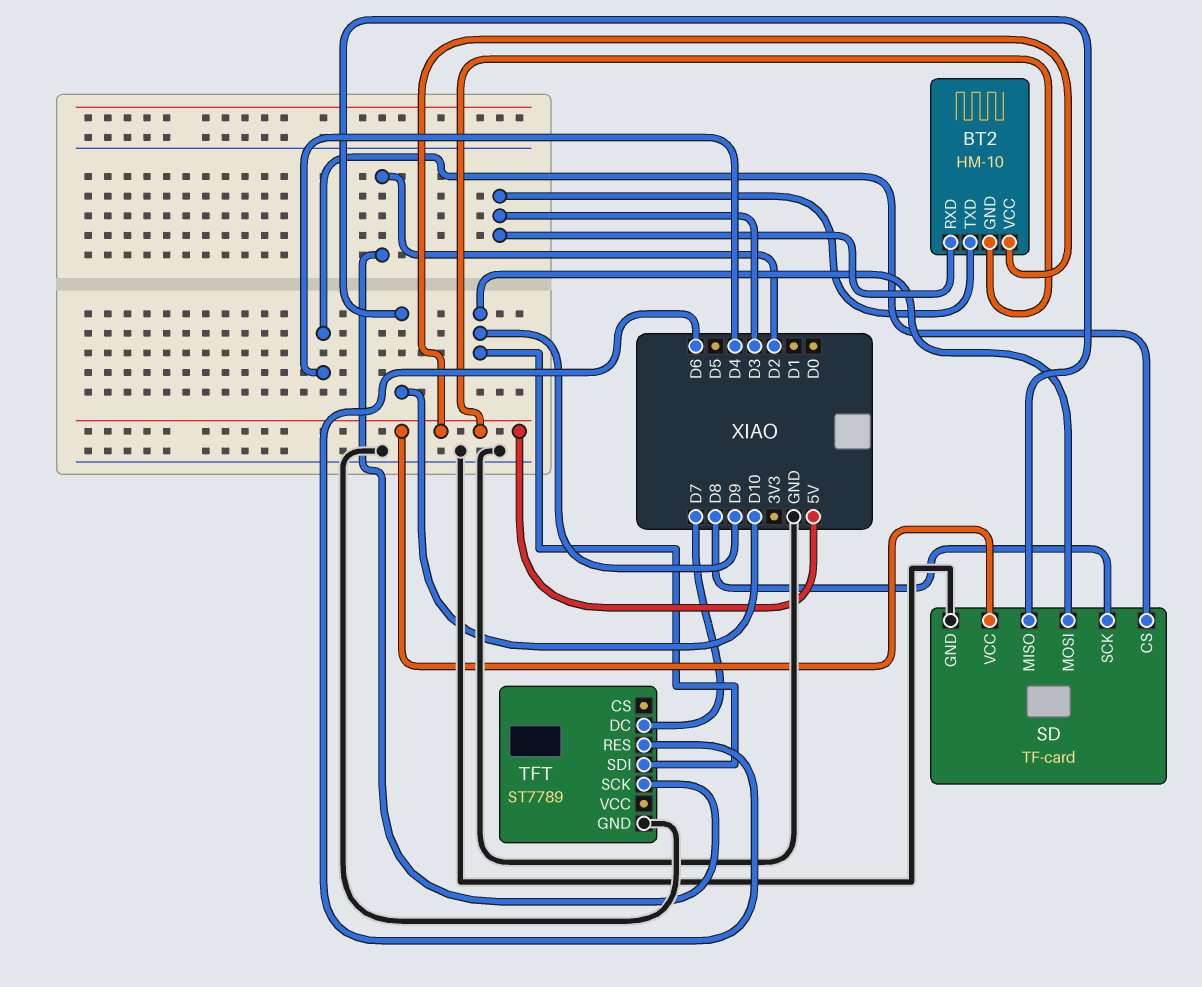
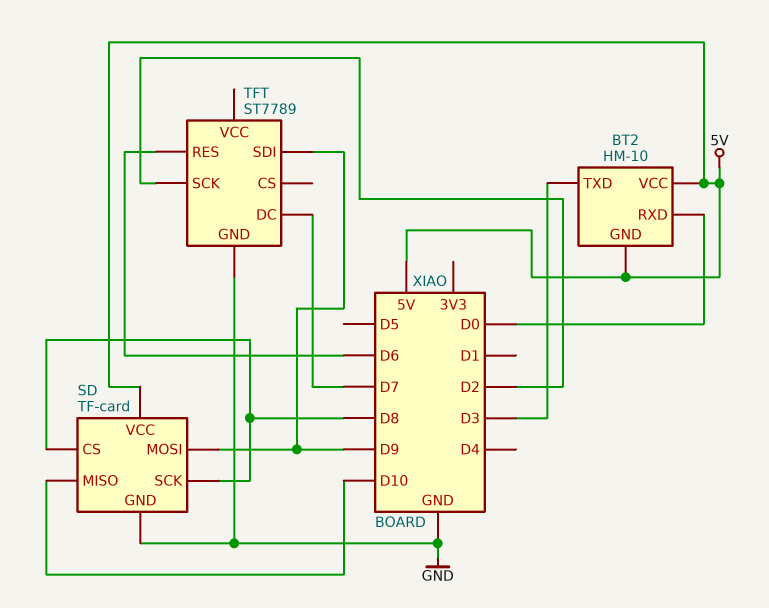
BT2 pin RXD: D3 -> D0
SD pin CS: D4 -> D8

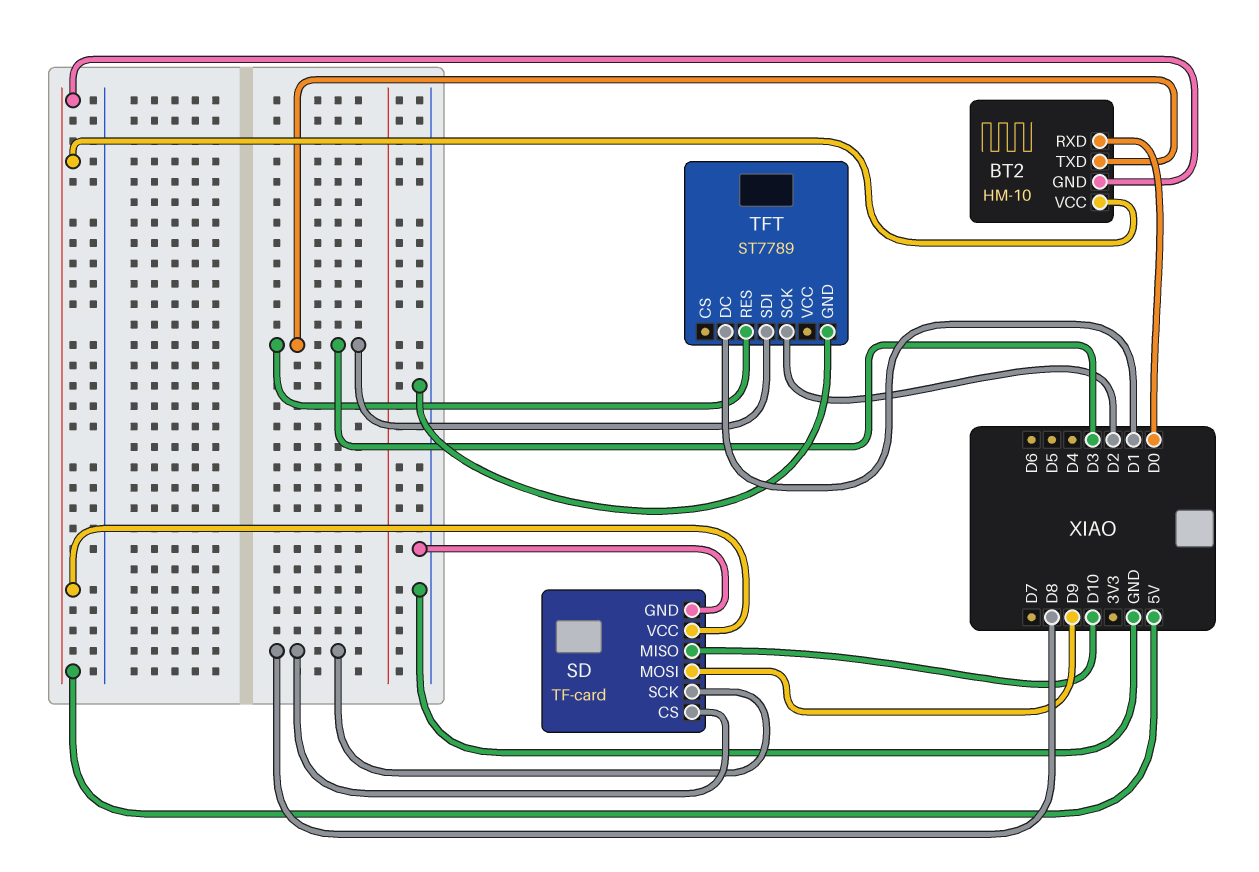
TFT pin DC: D7 -> D1
TFT pin RES: D6 -> D3
TFT pin SDI: D9 -> D3

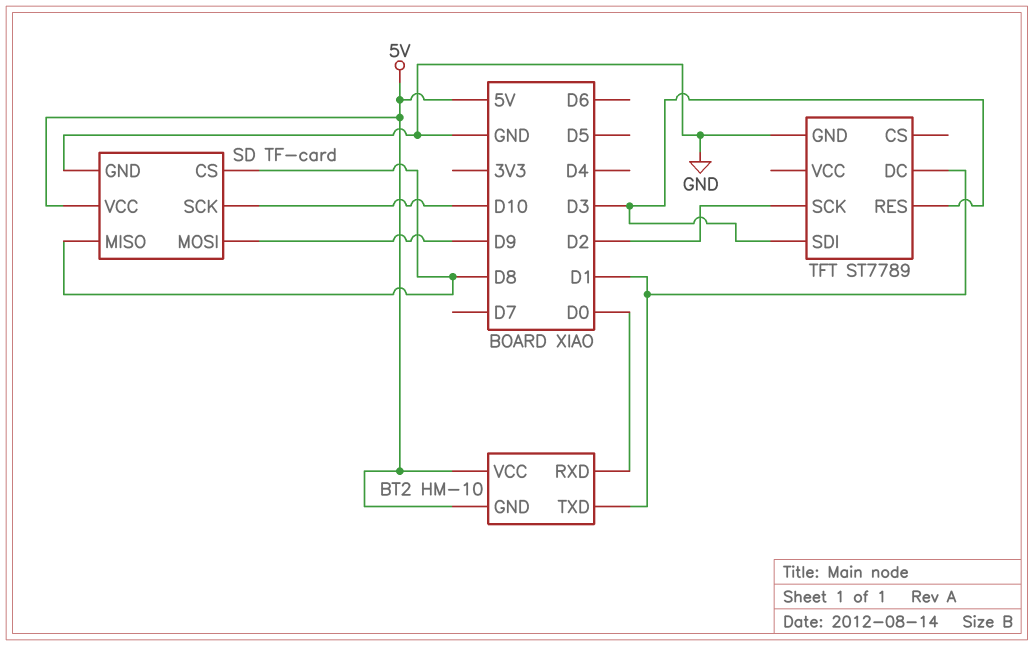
BT2 pin TXD: D3 -> D1
SD pin MISO: D10 -> D8
SD pin SCK: D8 -> D10

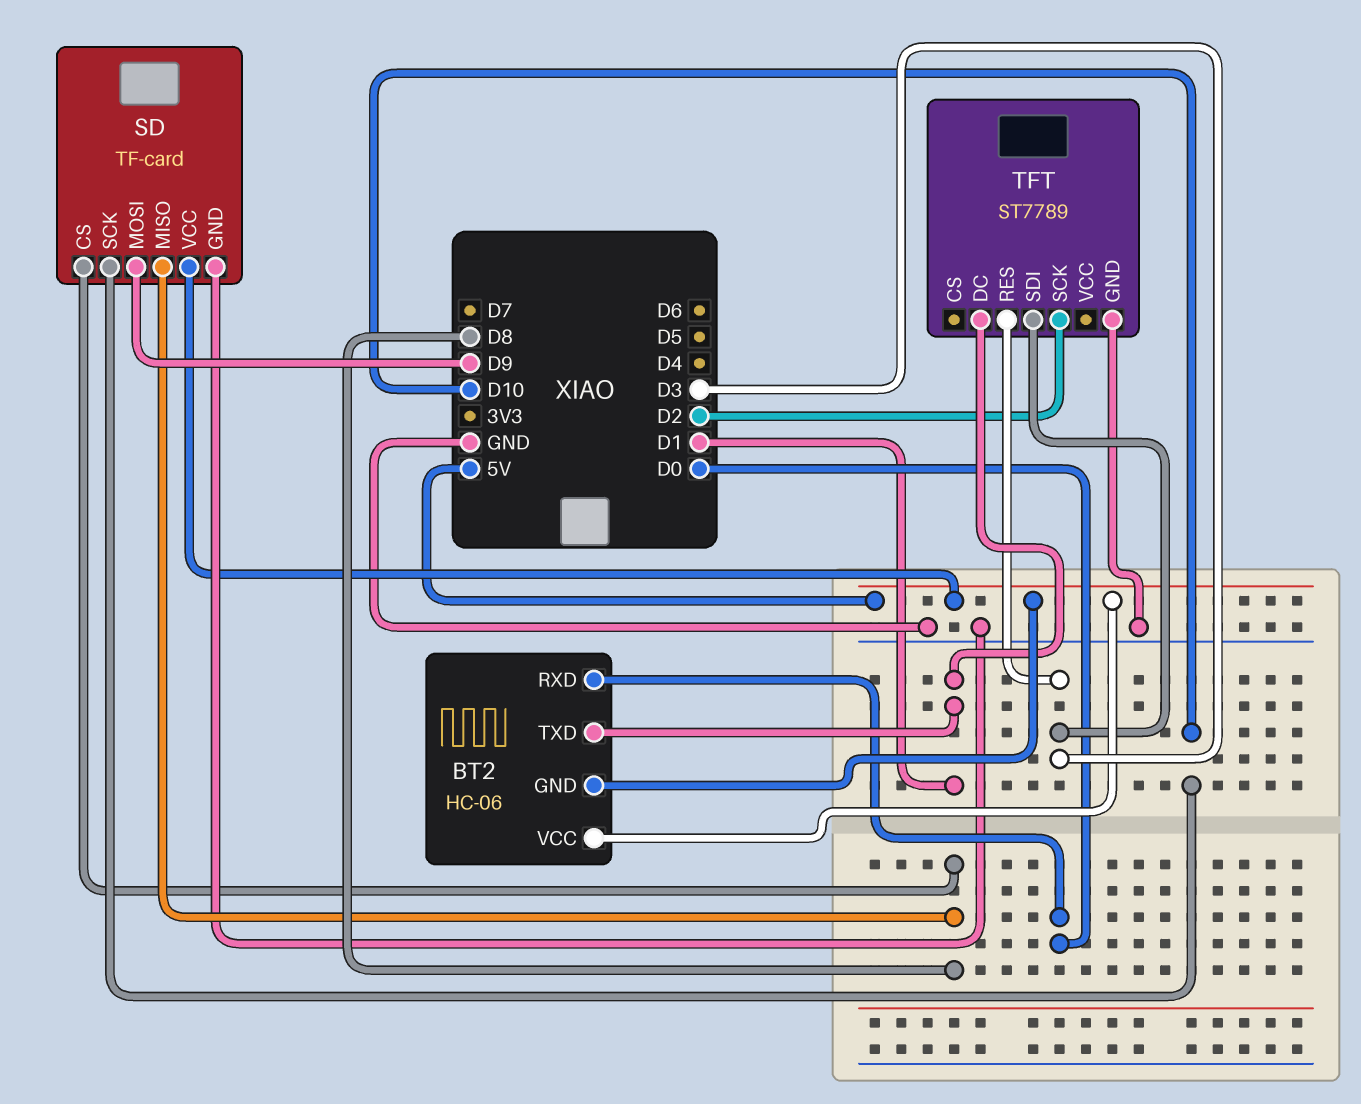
BT2: HM-10 -> HC-06

